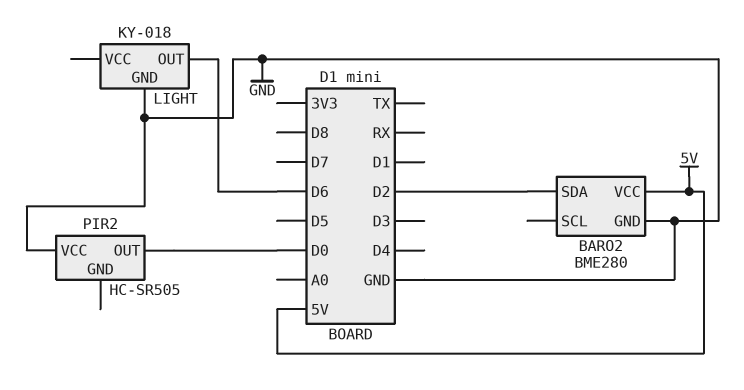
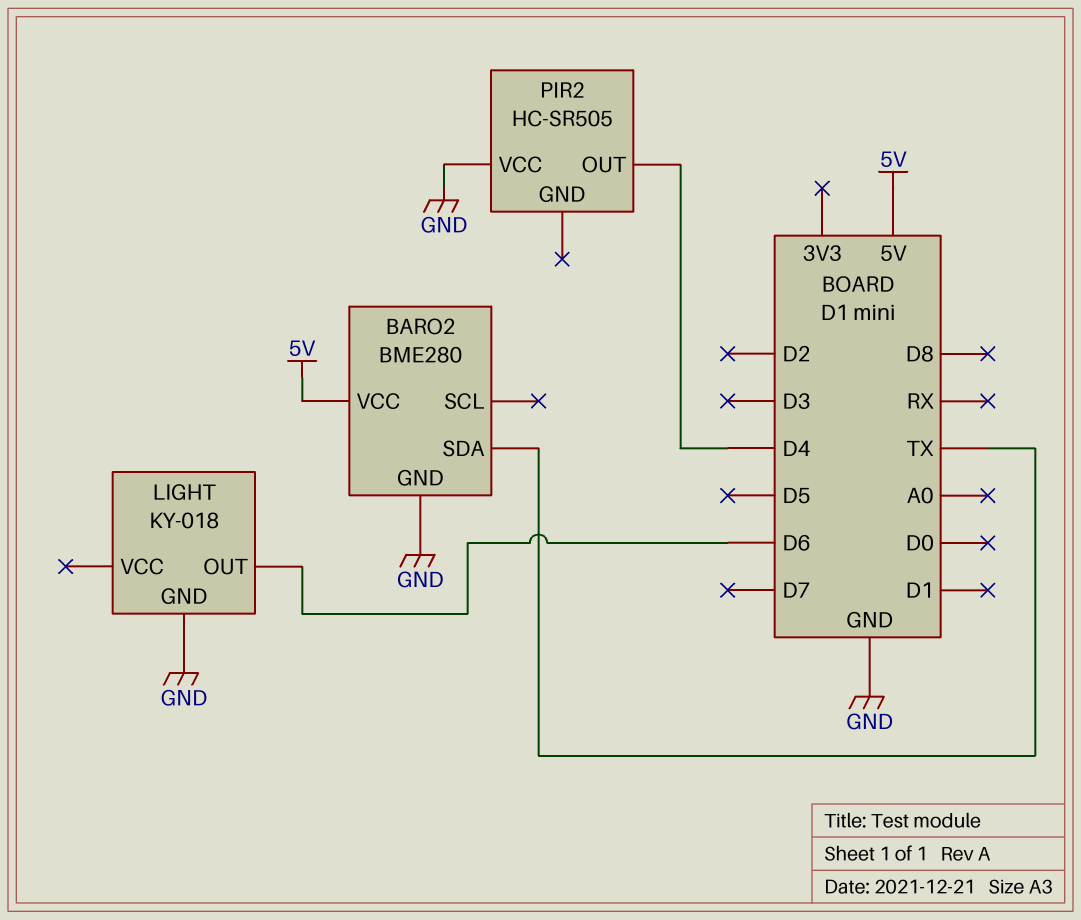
BARO2 pin SDA: D2 -> TX
PIR2 pin OUT: D0 -> D4

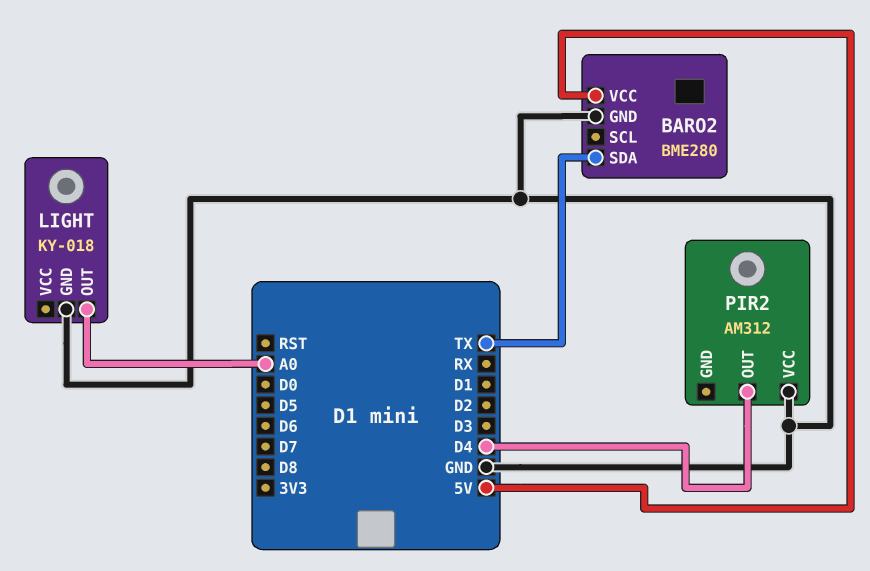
LIGHT pin OUT: D6 -> A0
PIR2: HC-SR505 -> AM312

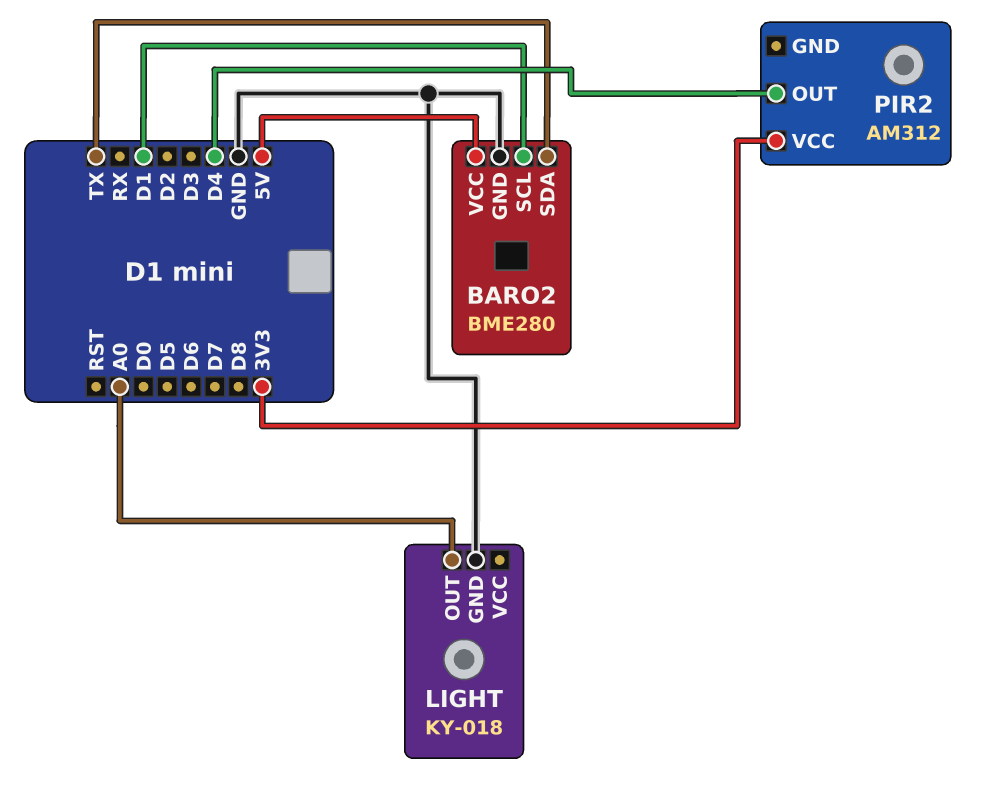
BARO2 pin SCL: none -> D1
PIR2 pin VCC: GND -> 3V3

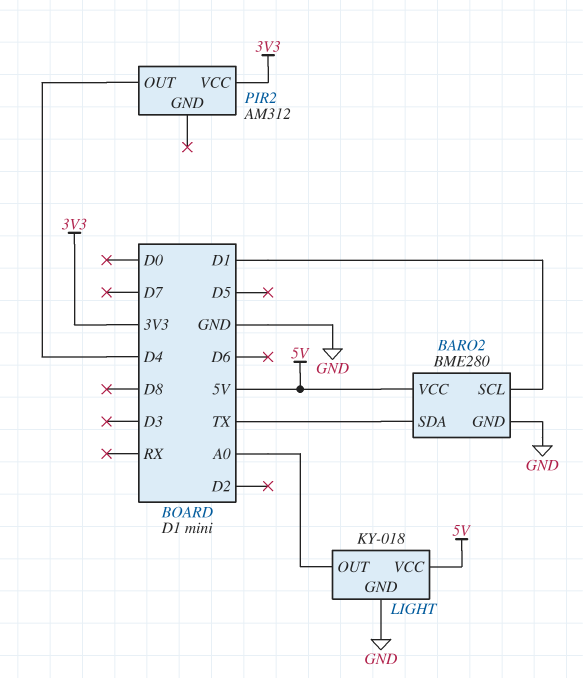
LIGHT pin VCC: none -> 5V

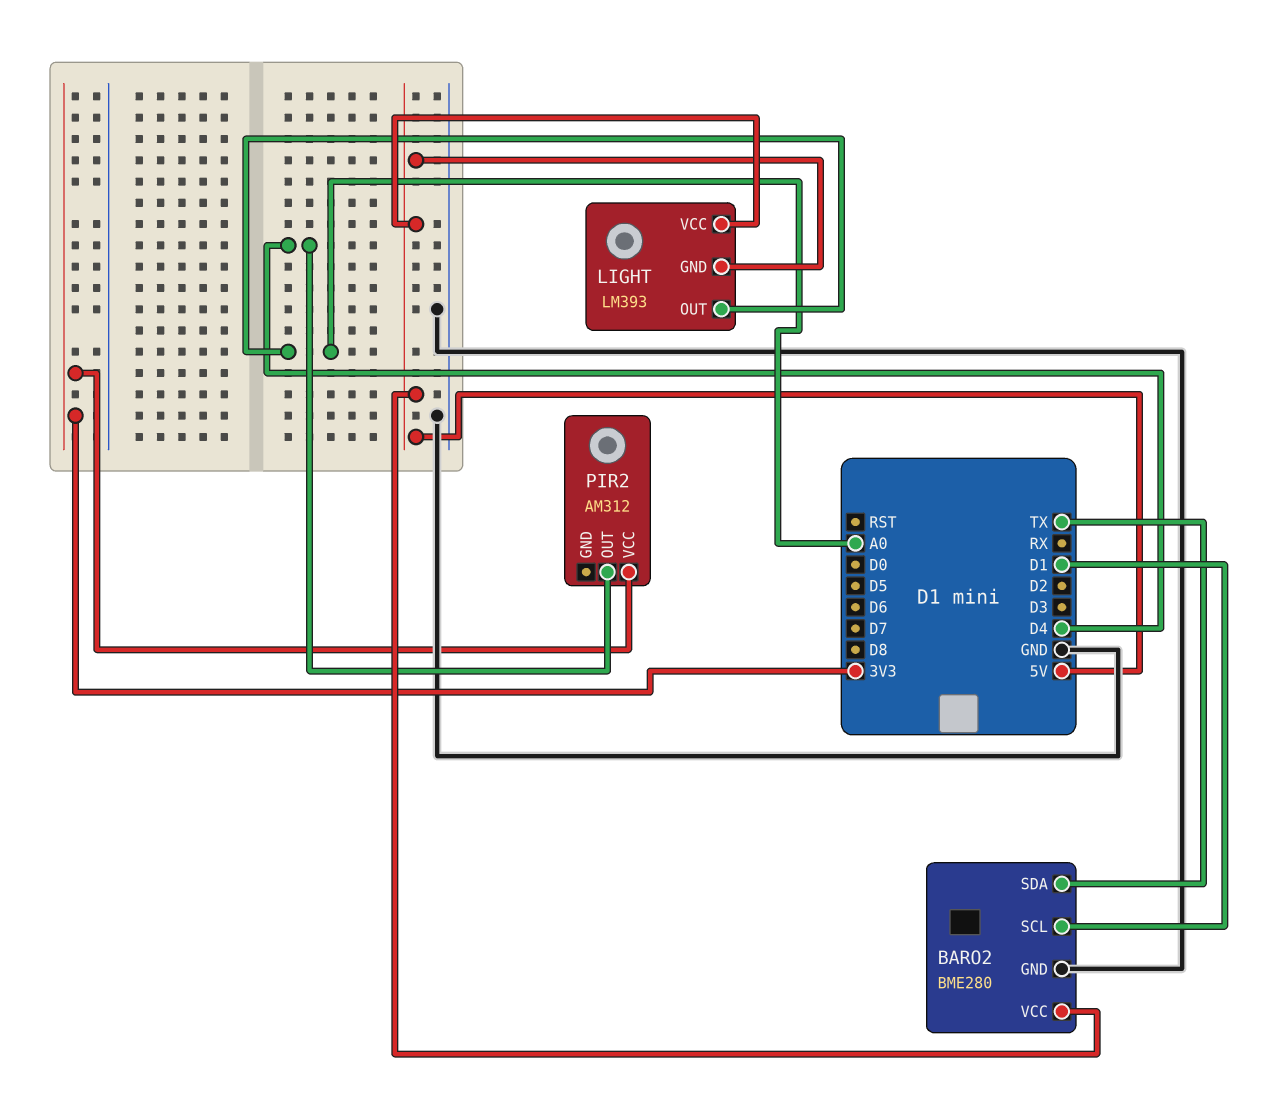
LIGHT: KY-018 -> LM393
LIGHT pin GND: GND -> 5V

